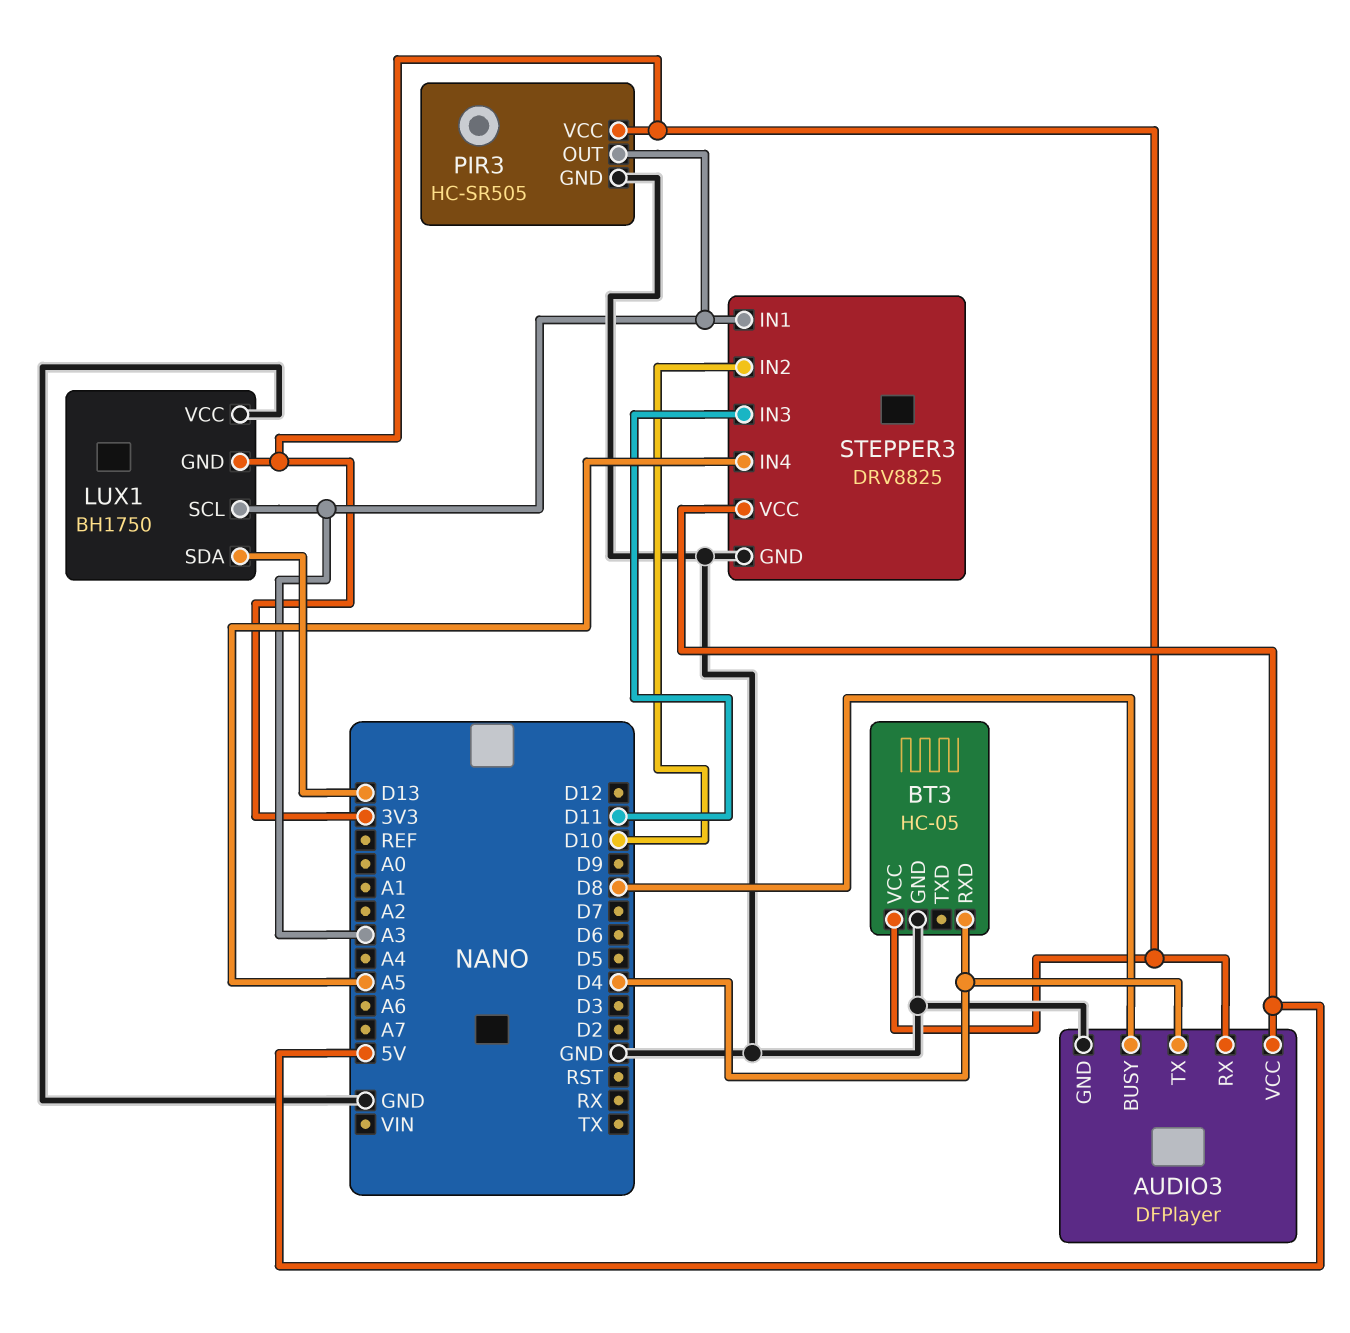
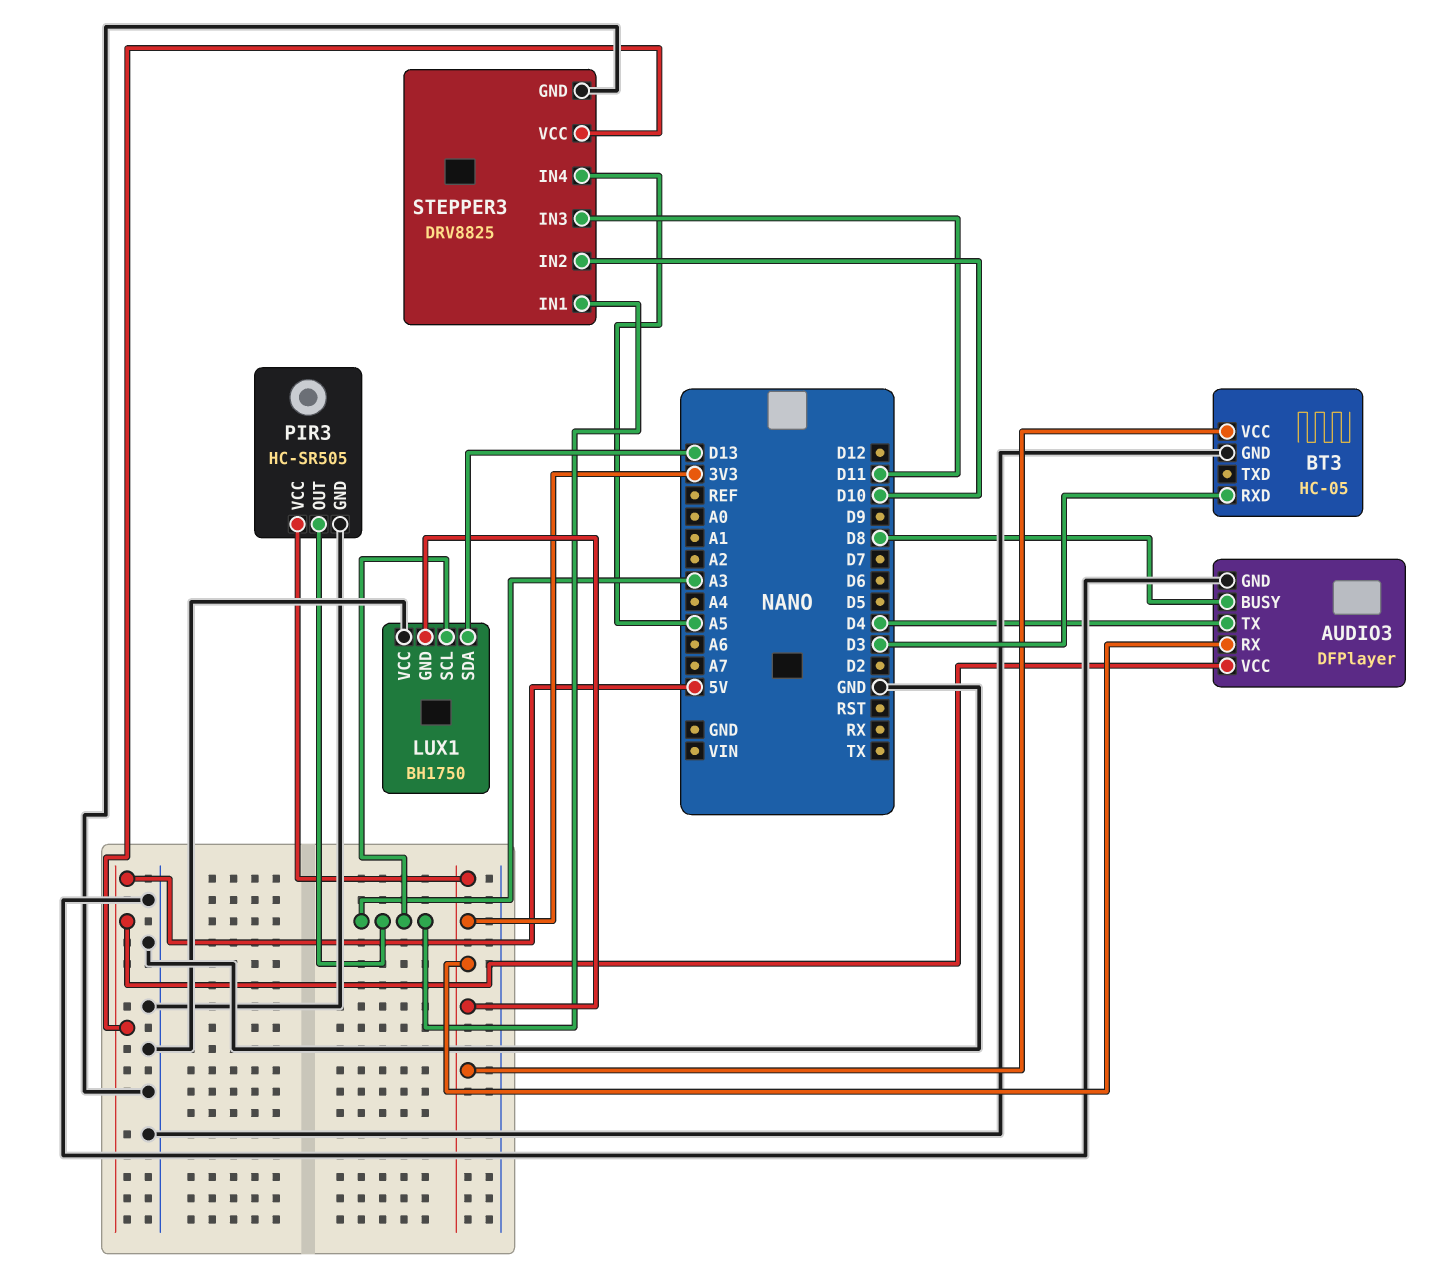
BT3 pin RXD: D4 -> D3

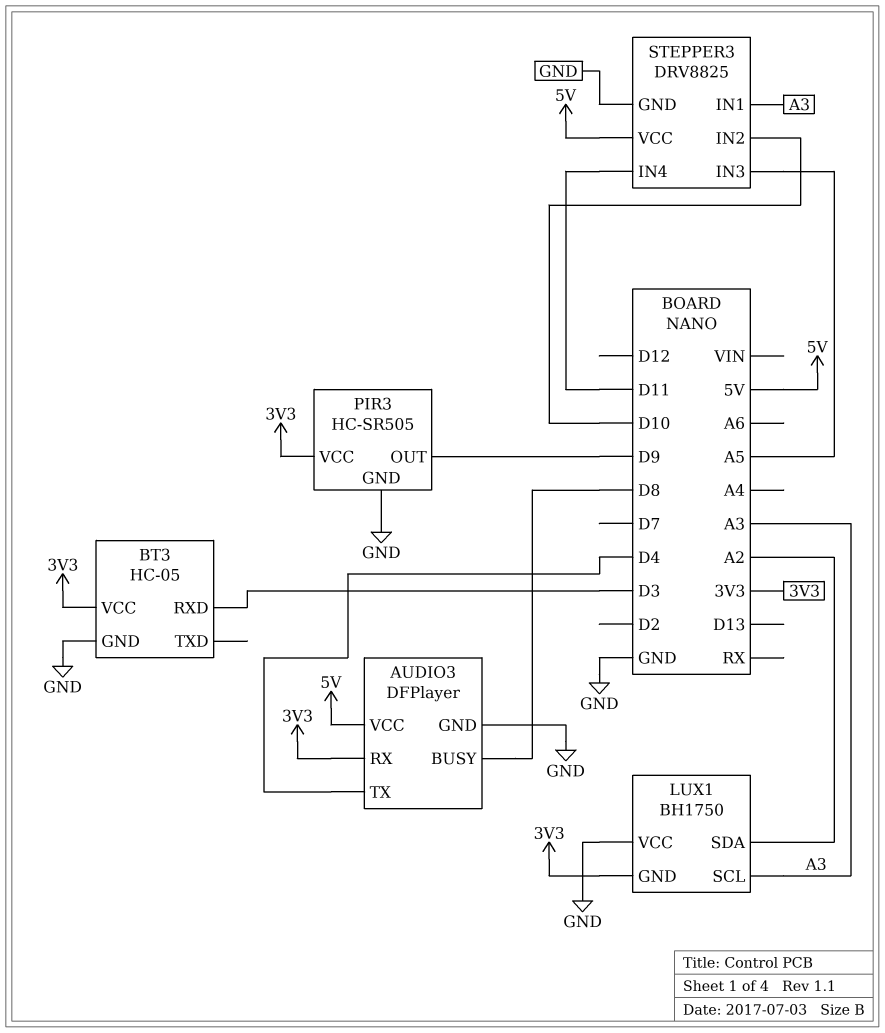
LUX1 pin SDA: D13 -> A2
PIR3 pin OUT: A3 -> D9
STEPPER3 pin IN3: D11 -> A5
STEPPER3 pin IN4: A5 -> D11

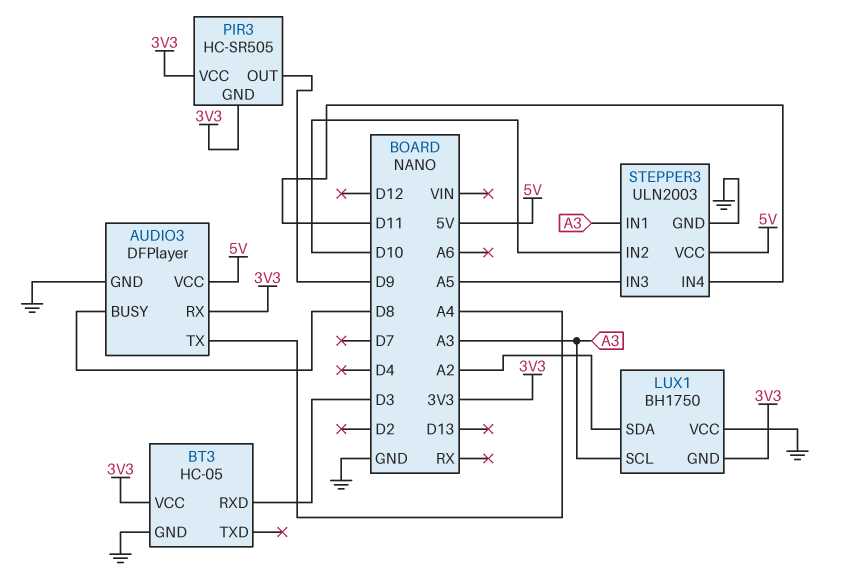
AUDIO3 pin TX: D4 -> A4
PIR3 pin GND: GND -> 3V3
STEPPER3: DRV8825 -> ULN2003

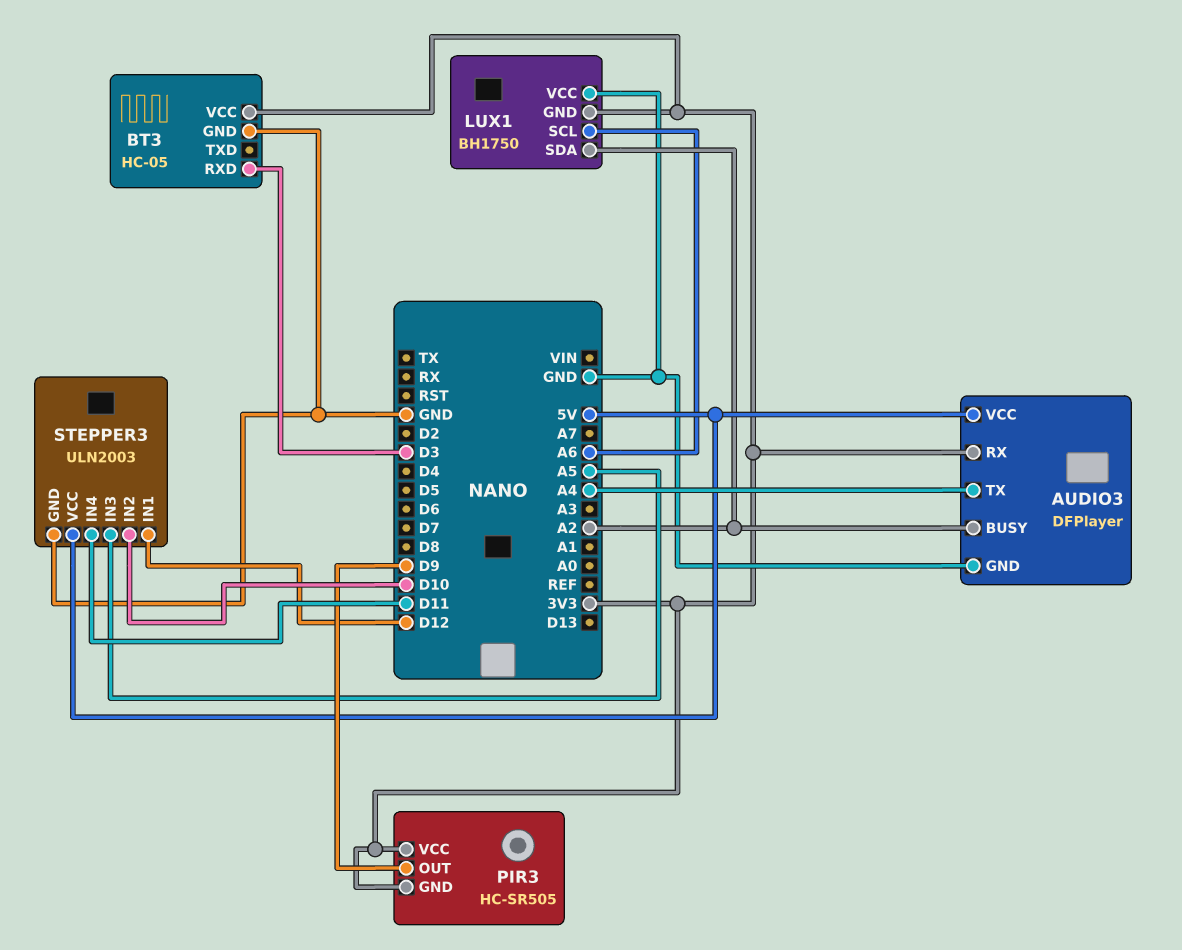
AUDIO3 pin BUSY: D8 -> A2
LUX1 pin SCL: A3 -> A6
STEPPER3 pin IN1: A3 -> D12

